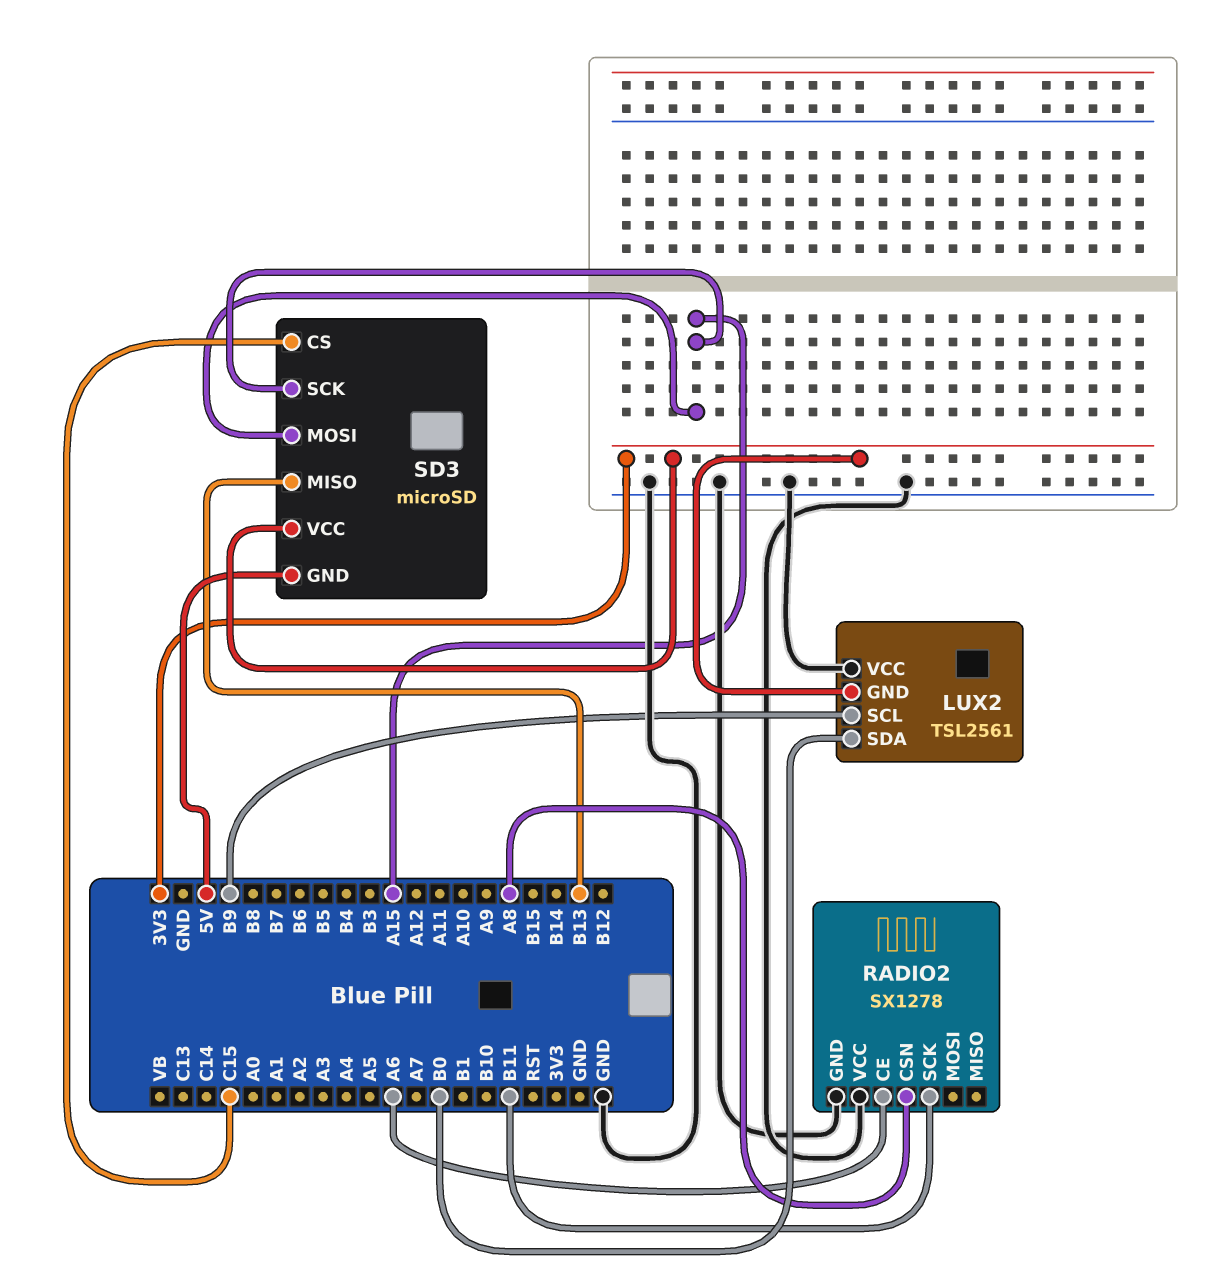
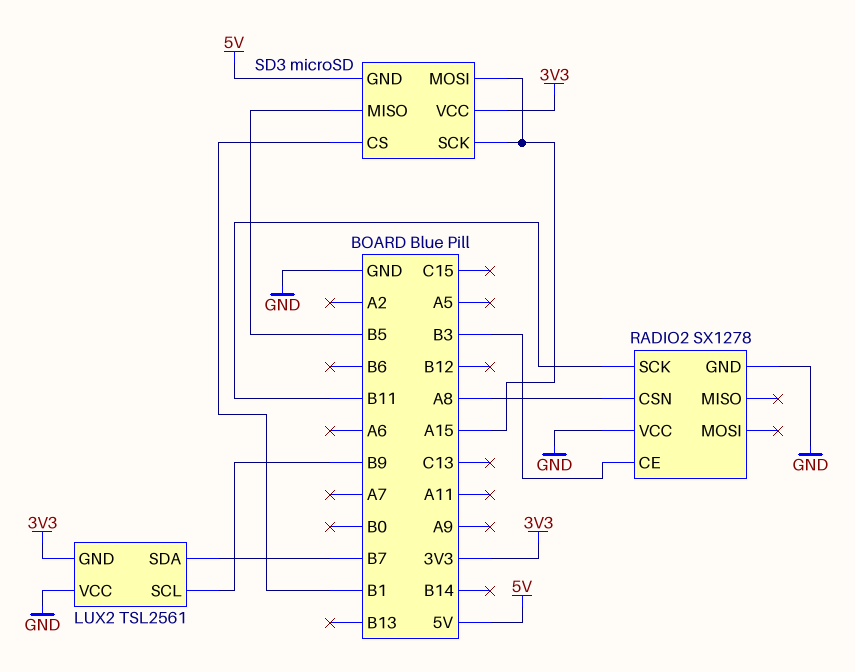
LUX2 pin SDA: B0 -> B7
RADIO2 pin CE: A6 -> B3
SD3 pin CS: C15 -> B1
SD3 pin MISO: B13 -> B5

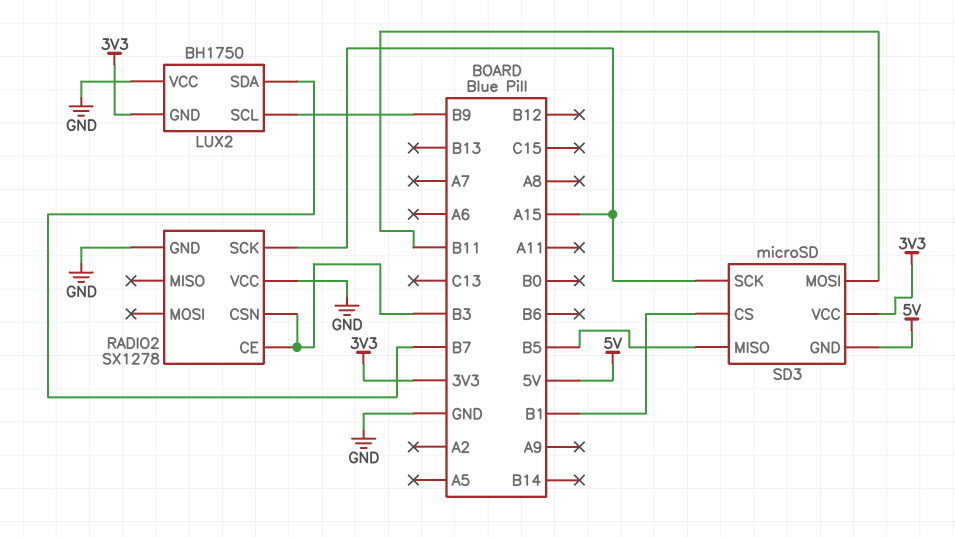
LUX2: TSL2561 -> BH1750
RADIO2 pin CSN: A8 -> B3
RADIO2 pin SCK: B11 -> A15
SD3 pin MOSI: A15 -> B11

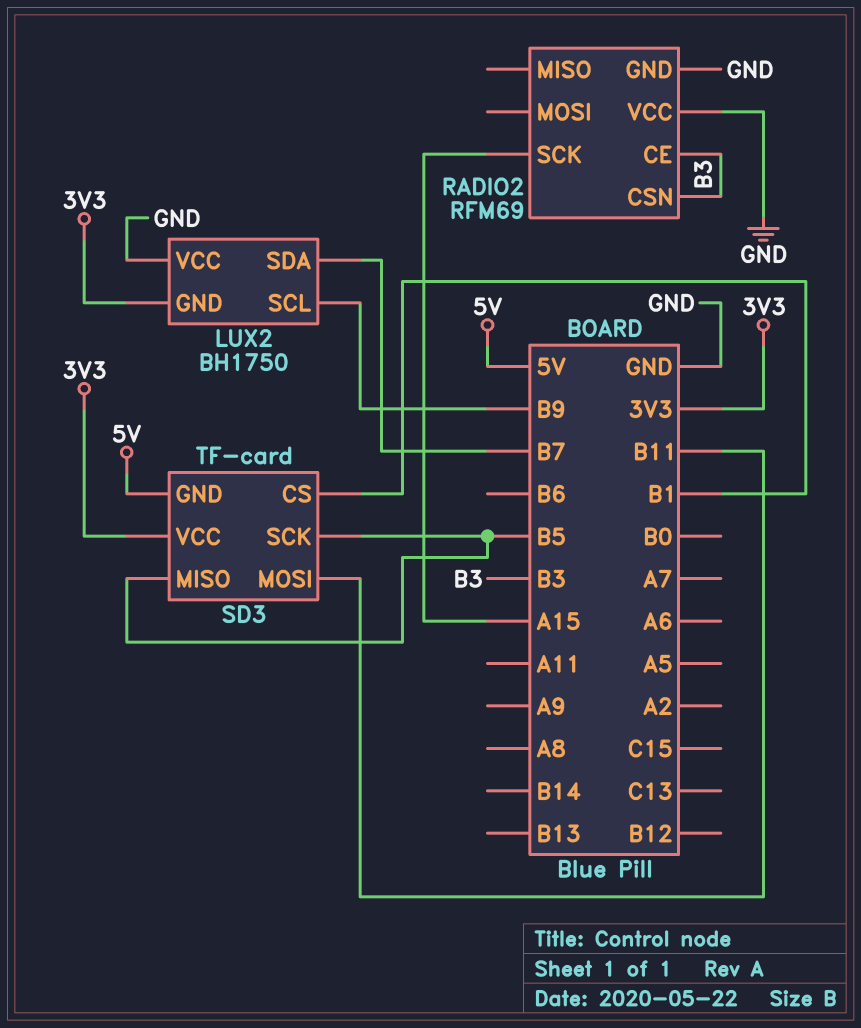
RADIO2: SX1278 -> RFM69
SD3: microSD -> TF-card
SD3 pin SCK: A15 -> B5

